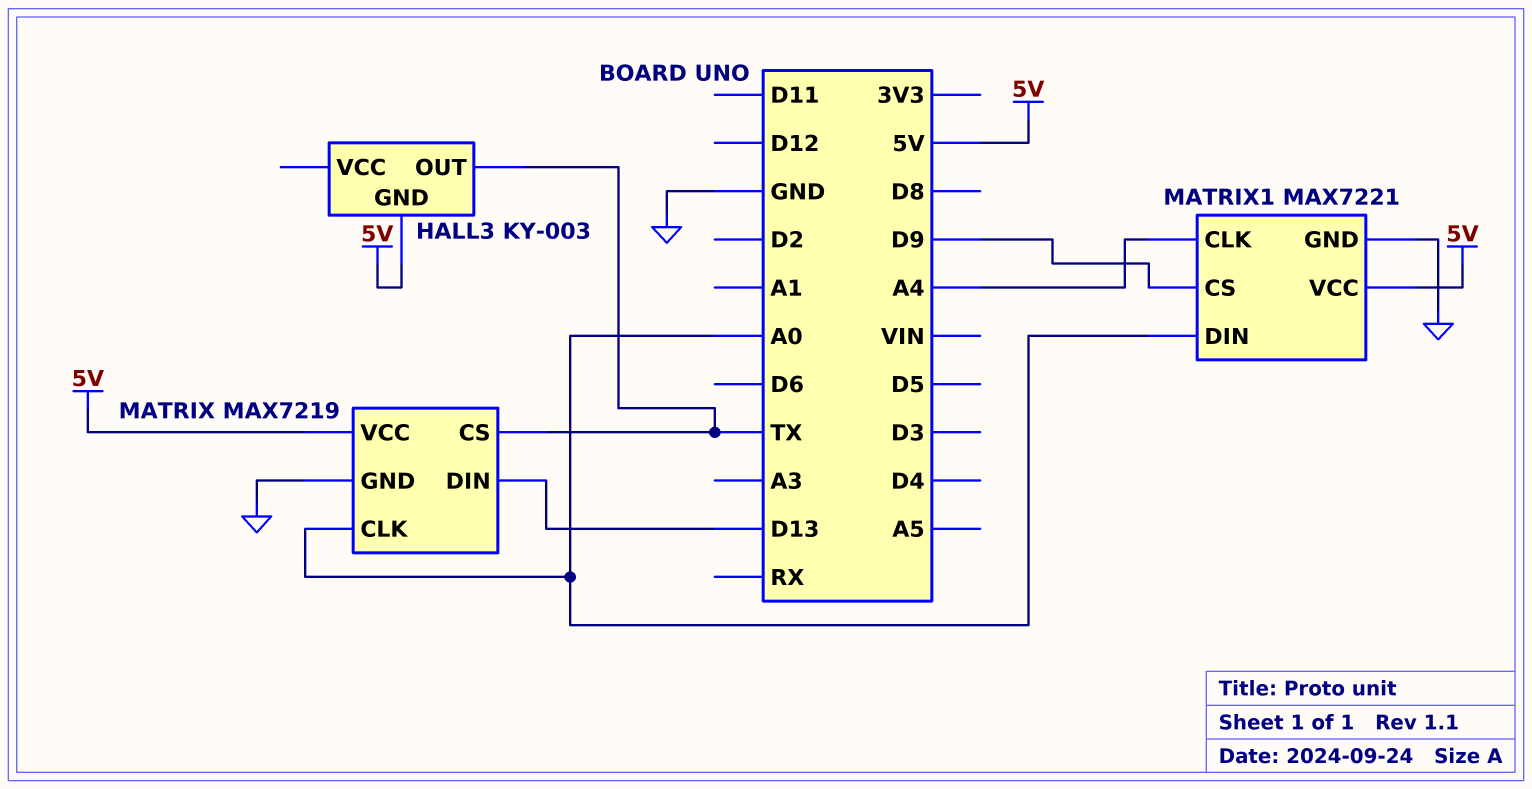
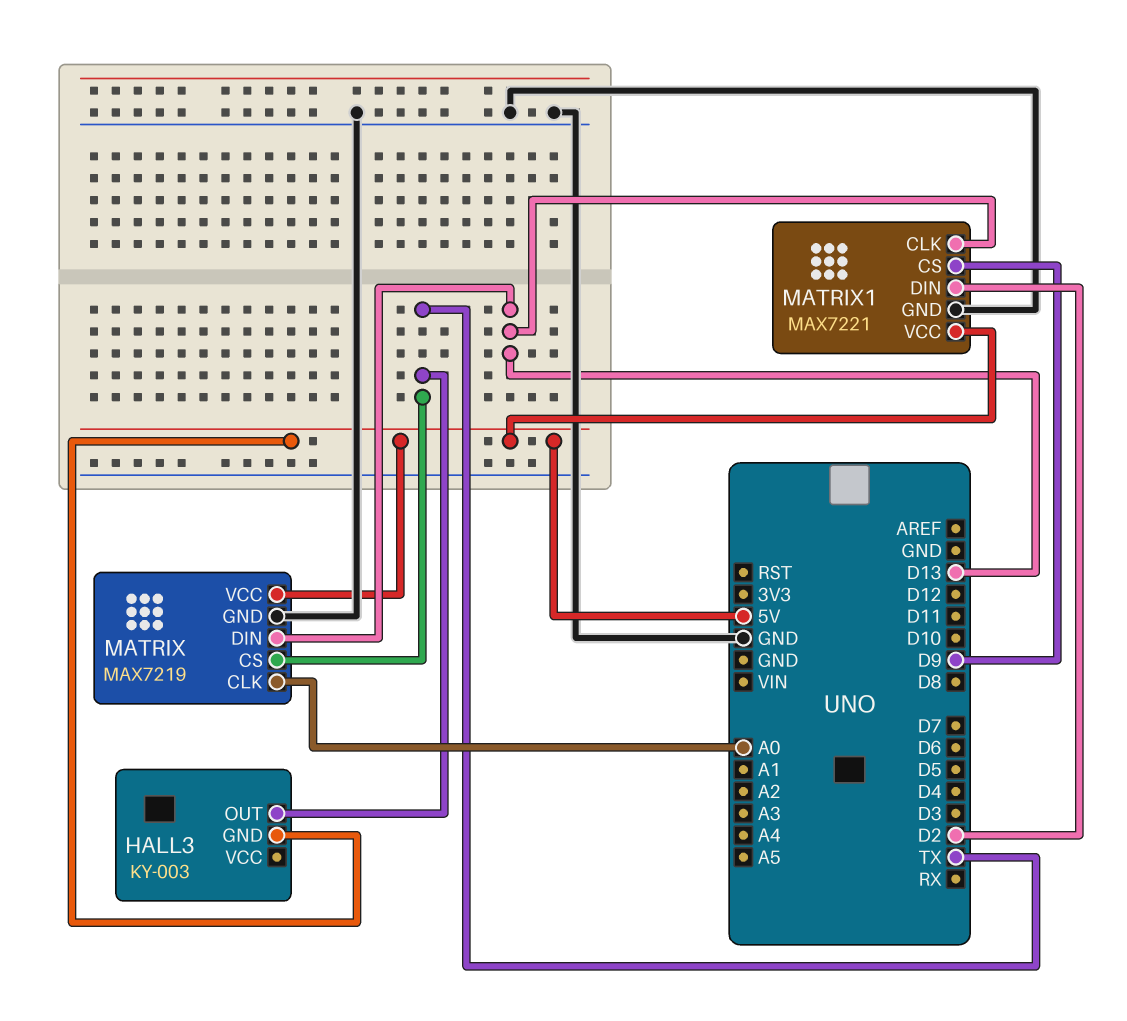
MATRIX1 pin CLK: A4 -> D13
MATRIX1 pin DIN: A0 -> D2

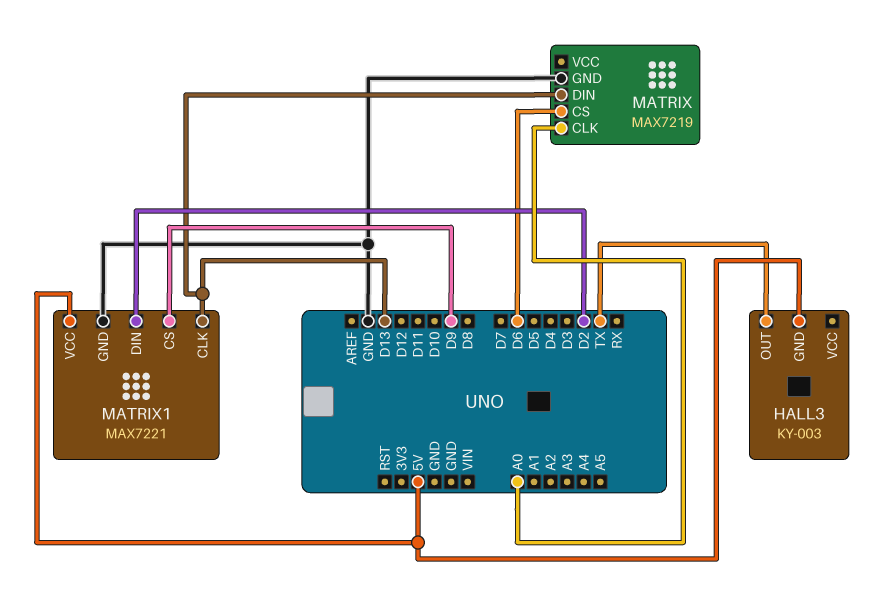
MATRIX pin CS: TX -> D6
MATRIX pin VCC: 5V -> none

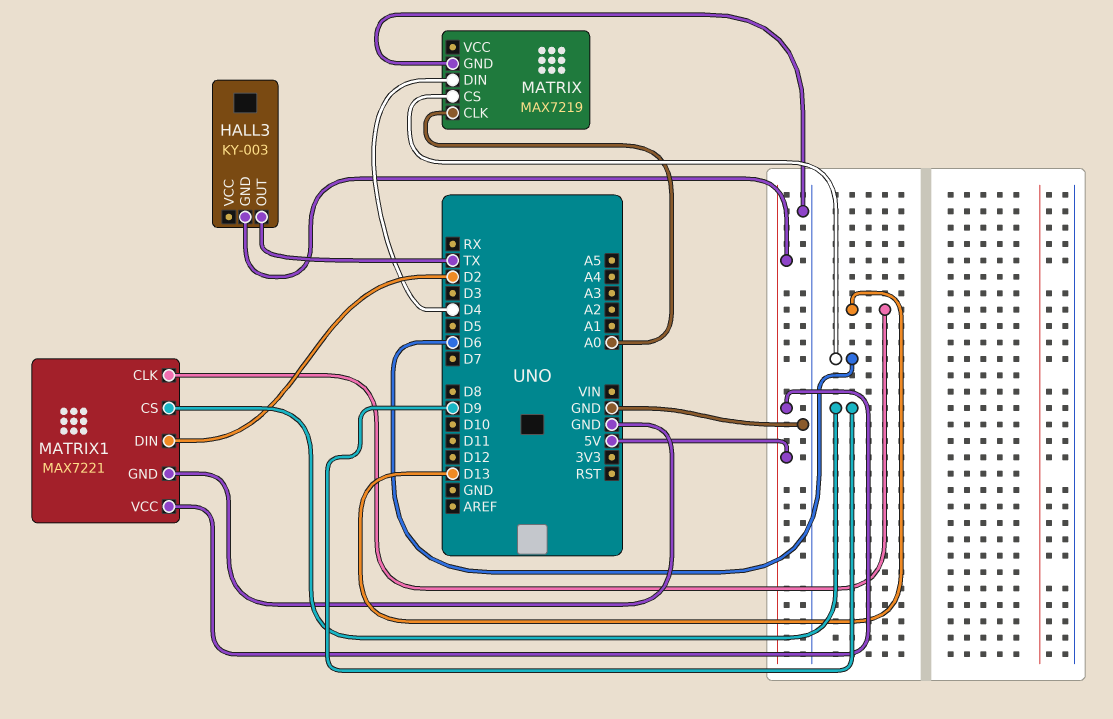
MATRIX pin DIN: D13 -> D4

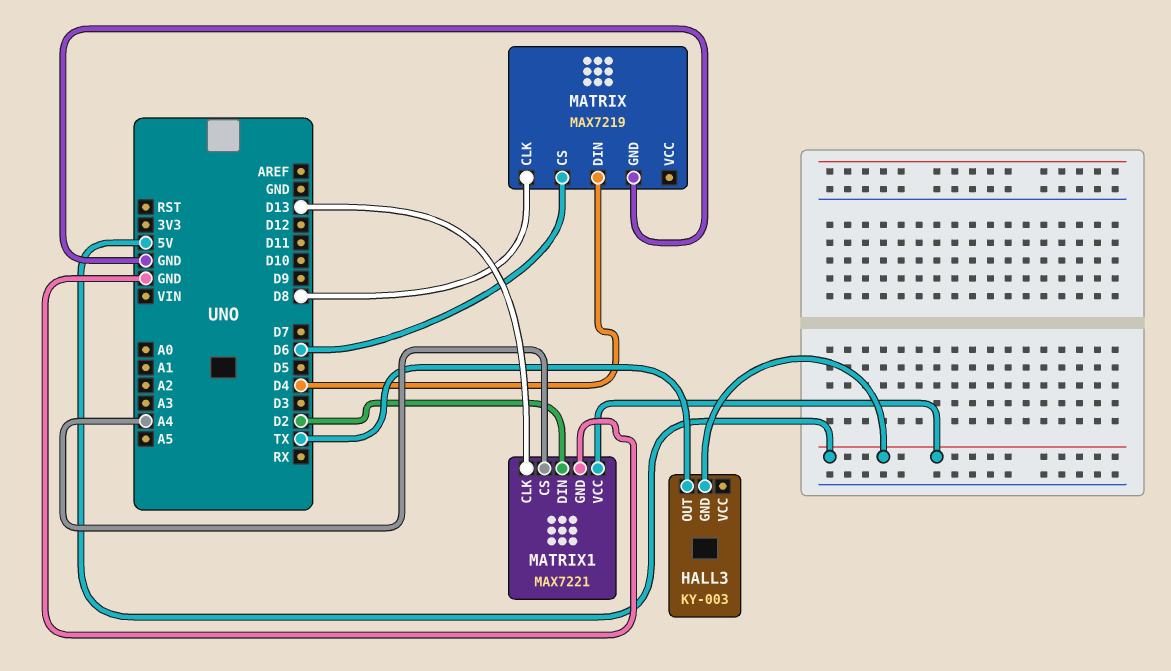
MATRIX pin CLK: A0 -> D8
MATRIX1 pin CS: D9 -> A4

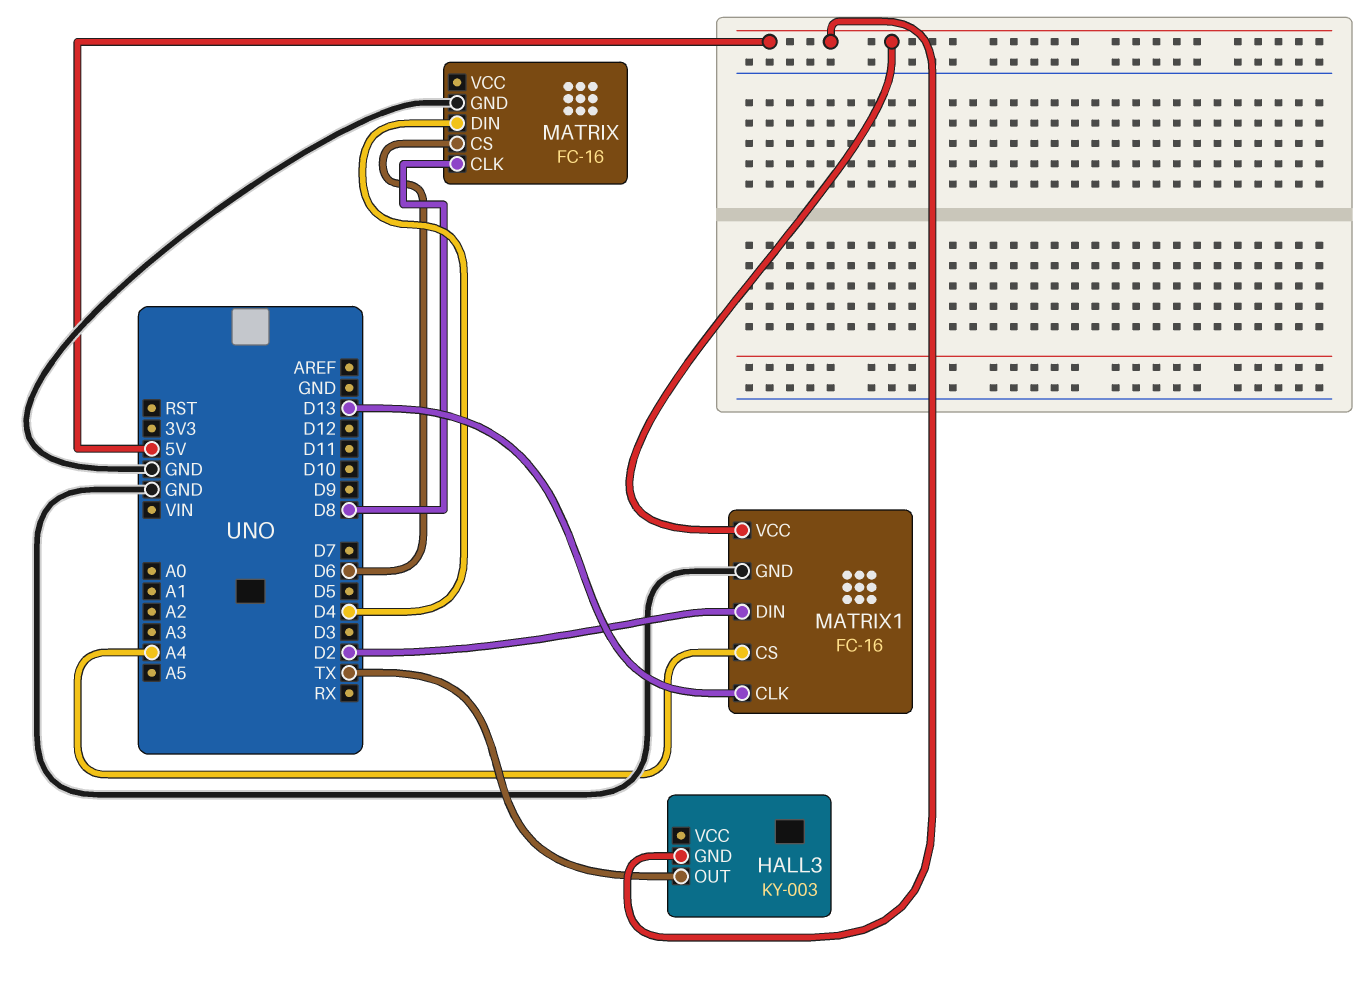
MATRIX: MAX7219 -> FC-16
MATRIX1: MAX7221 -> FC-16

